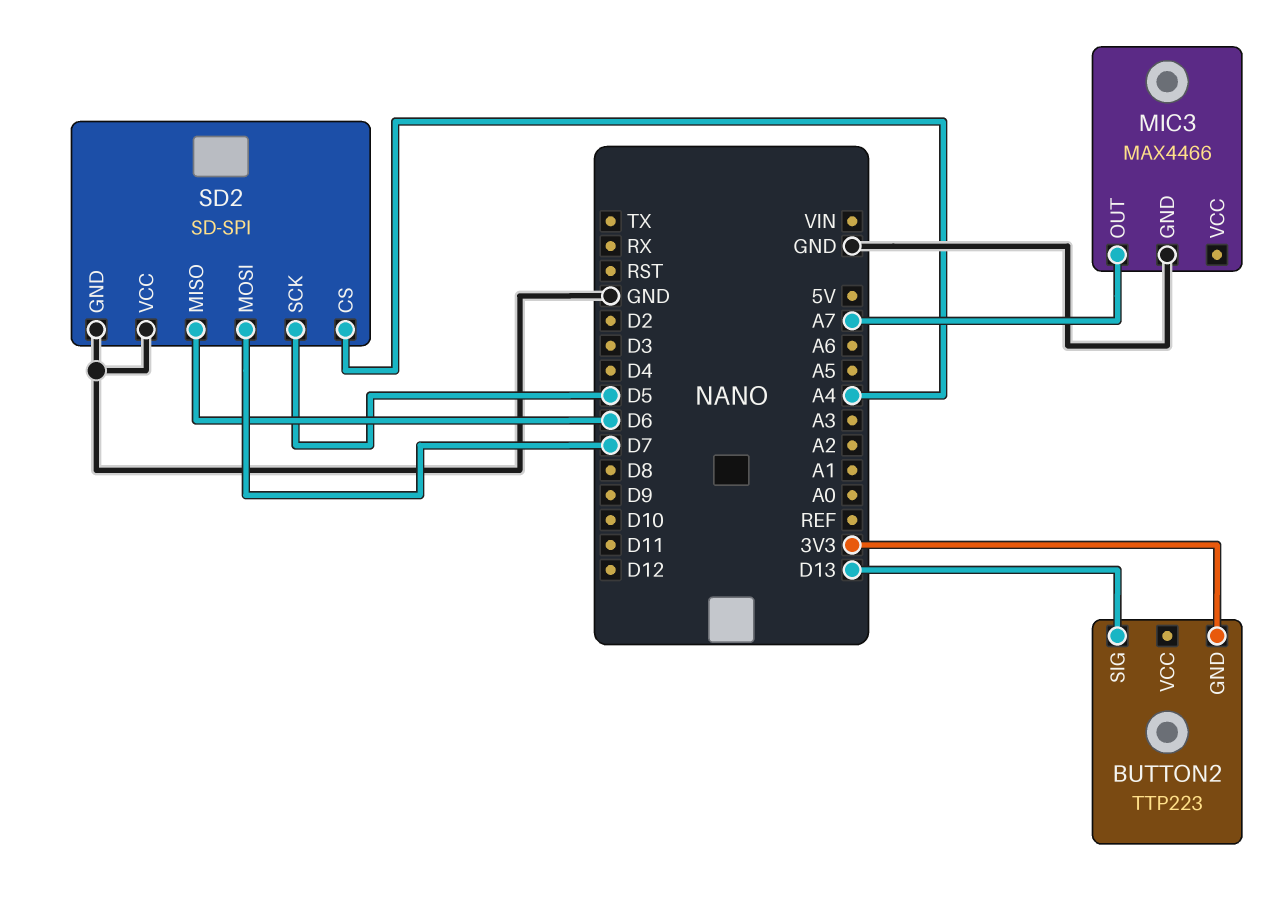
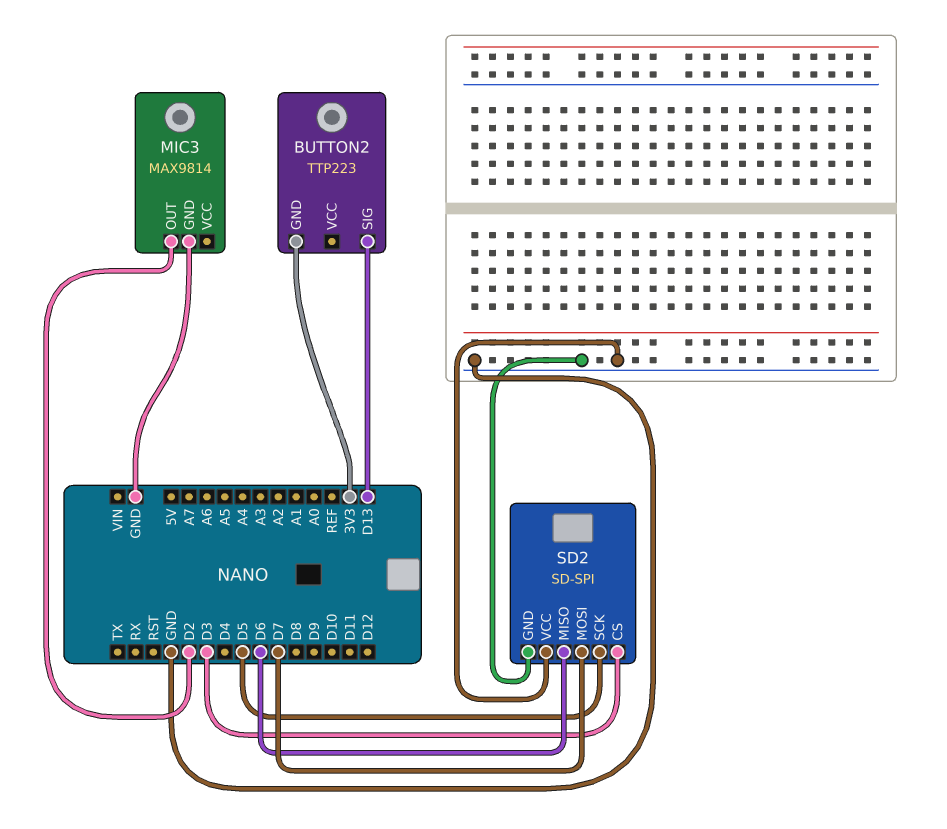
MIC3: MAX4466 -> MAX9814
MIC3 pin OUT: A7 -> D2
SD2 pin CS: A4 -> D3

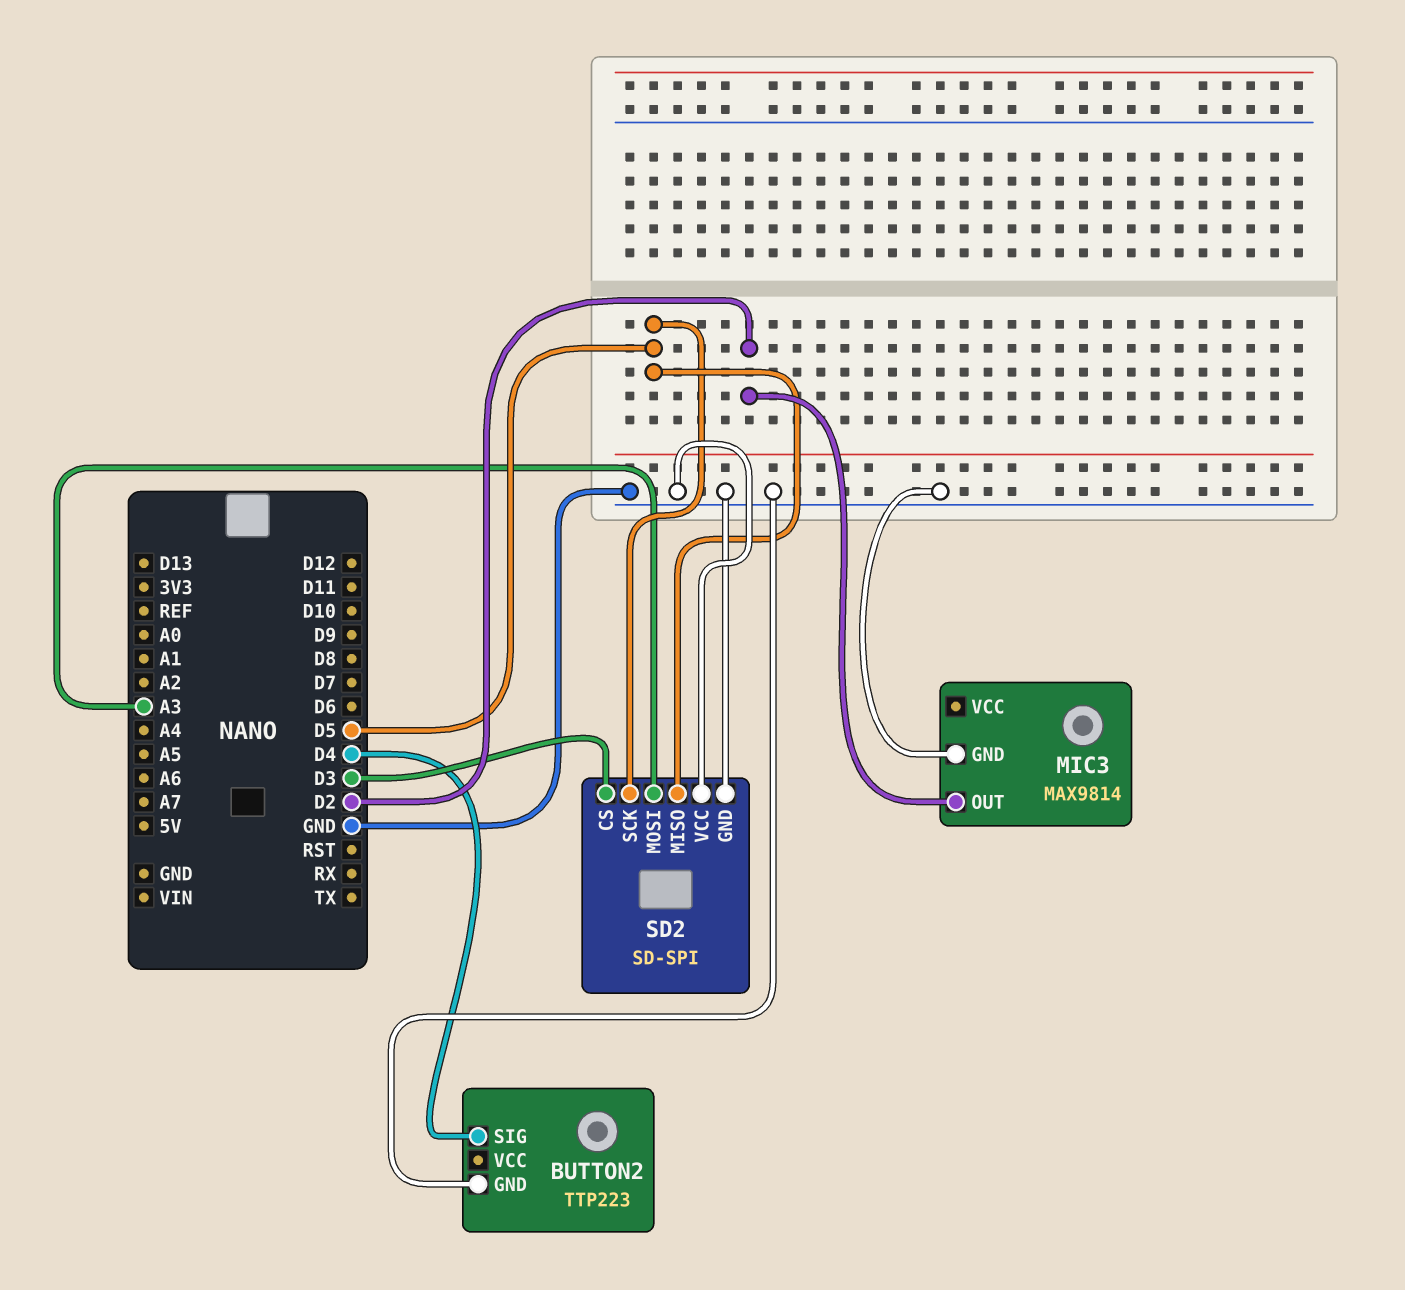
BUTTON2 pin GND: 3V3 -> GND
BUTTON2 pin SIG: D13 -> D4
SD2 pin MISO: D6 -> D5
SD2 pin MOSI: D7 -> A3

